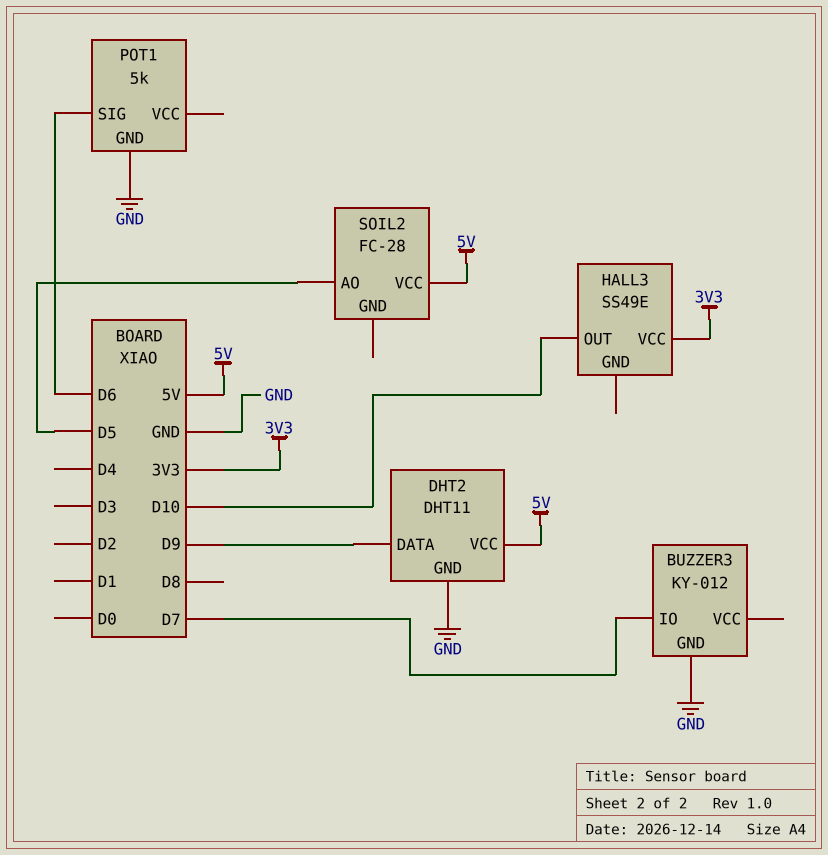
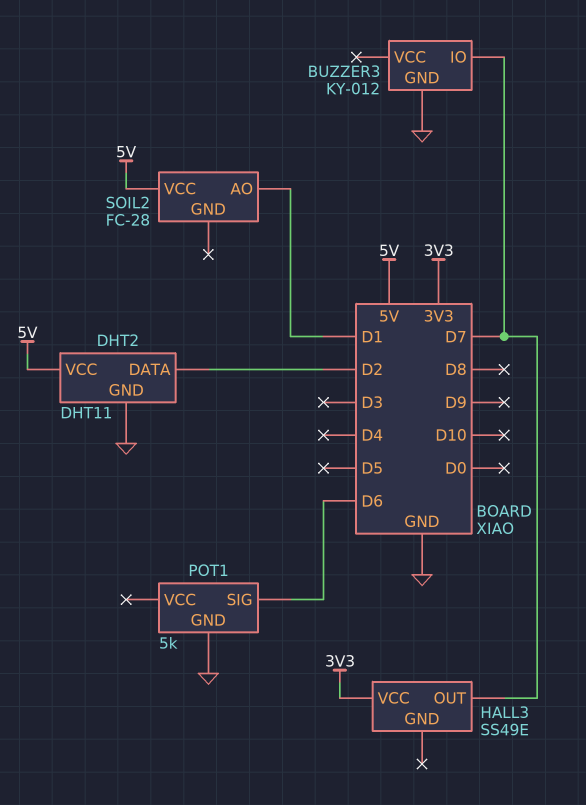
DHT2 pin DATA: D9 -> D2
HALL3 pin OUT: D10 -> D7
SOIL2 pin AO: D5 -> D1

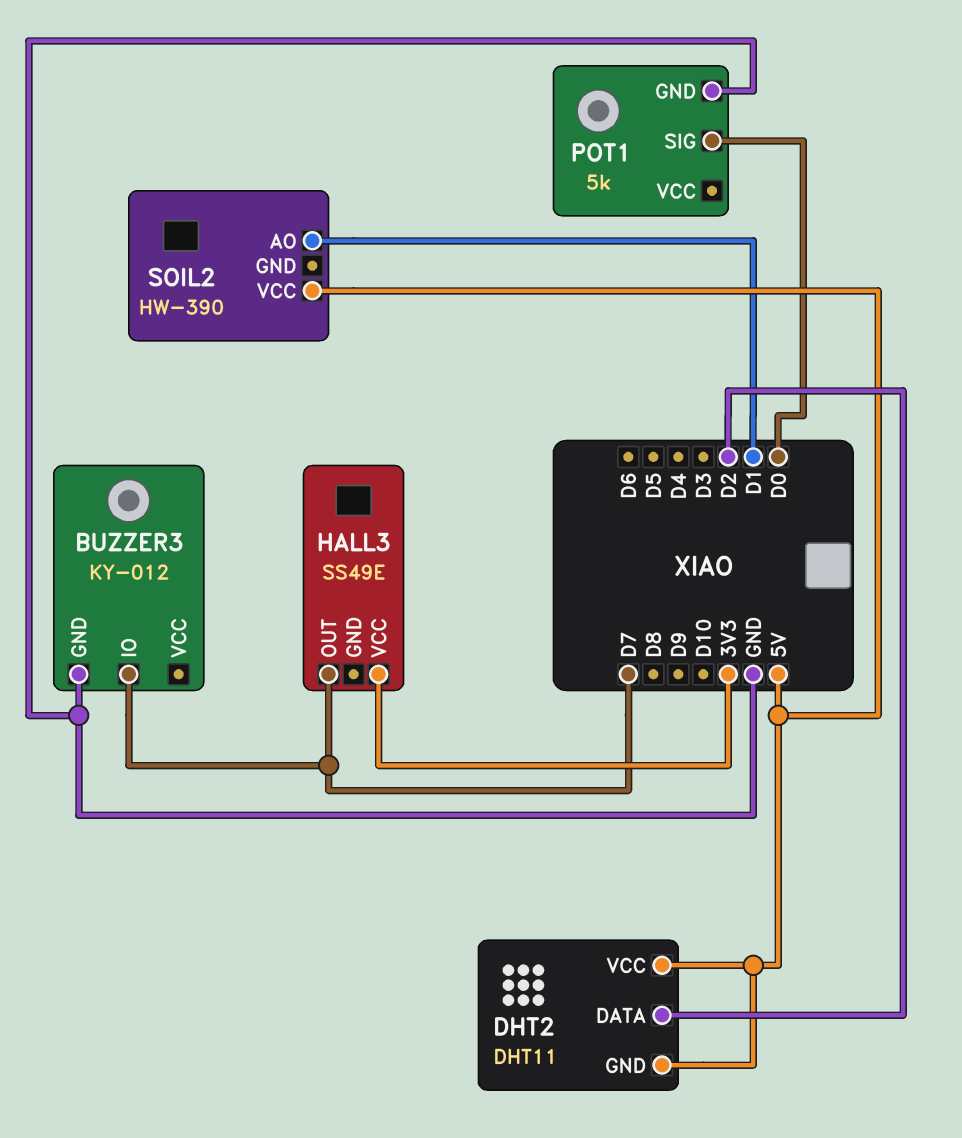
DHT2 pin GND: GND -> 5V
POT1 pin SIG: D6 -> D0
SOIL2: FC-28 -> HW-390

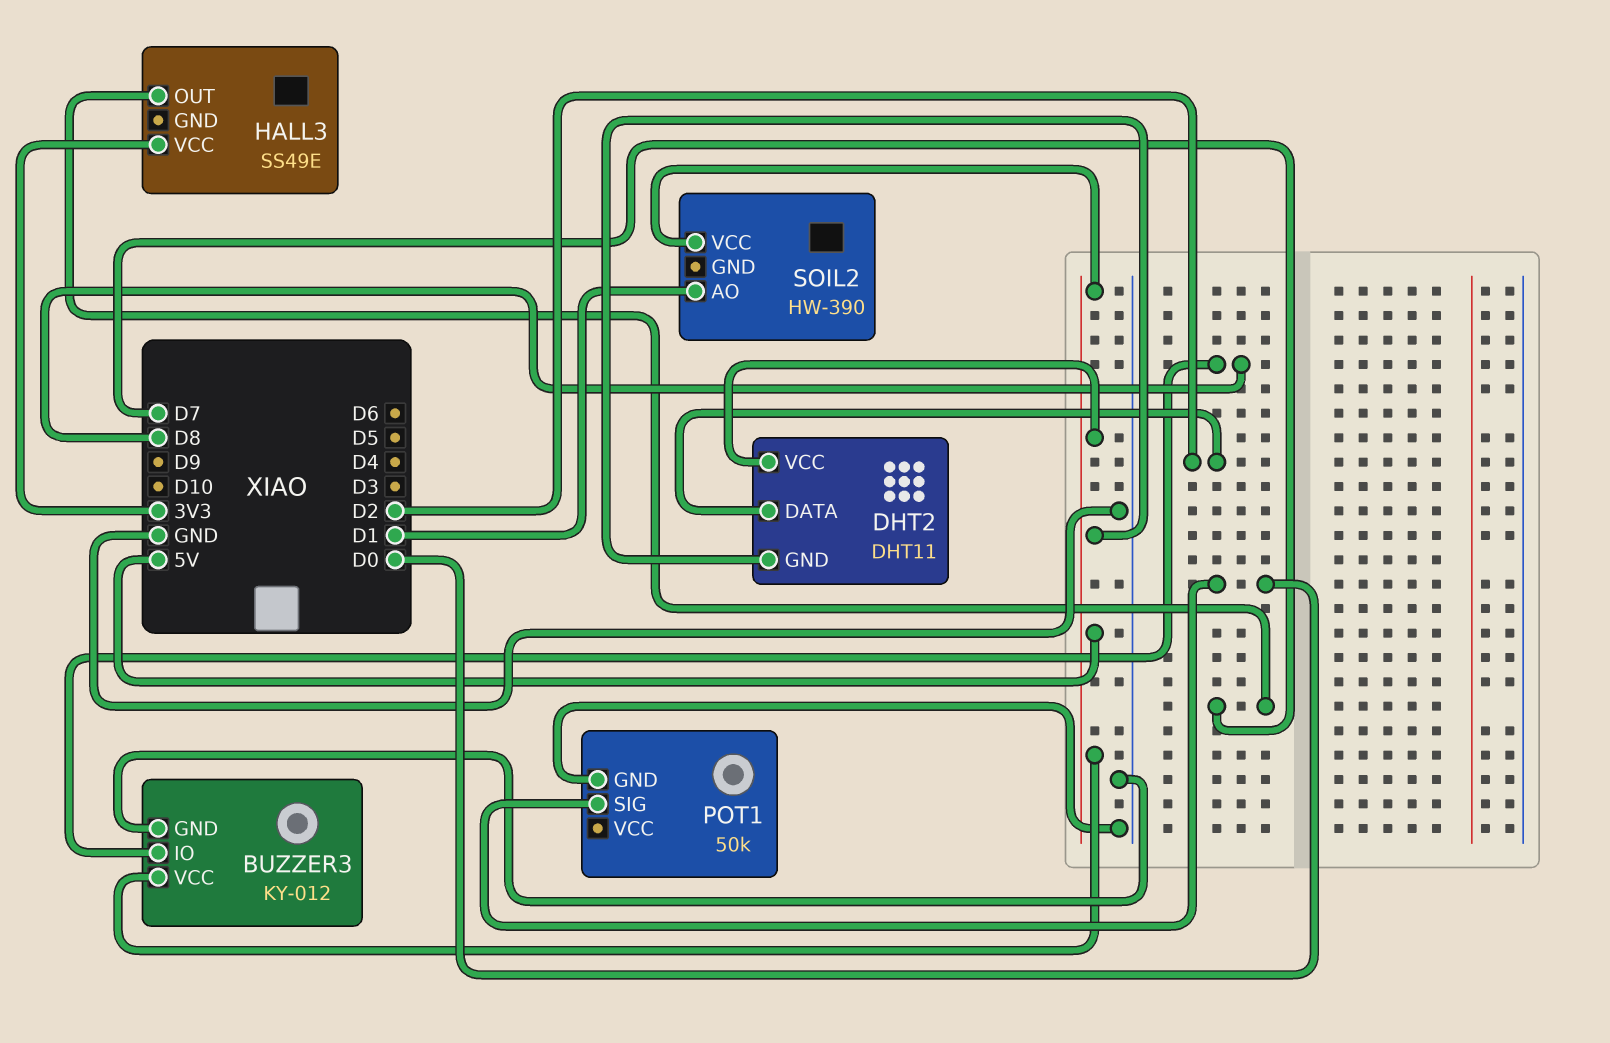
BUZZER3 pin IO: D7 -> D8
BUZZER3 pin VCC: none -> 5V
POT1: 5k -> 50k

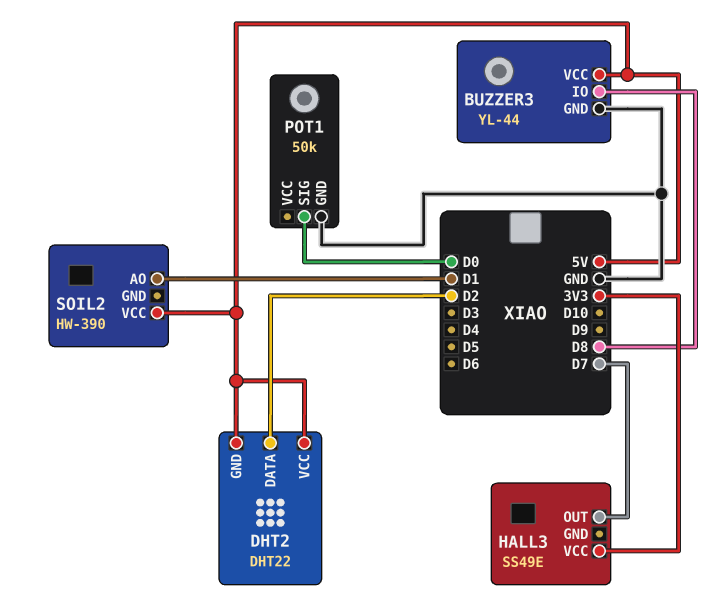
BUZZER3: KY-012 -> YL-44
DHT2: DHT11 -> DHT22

